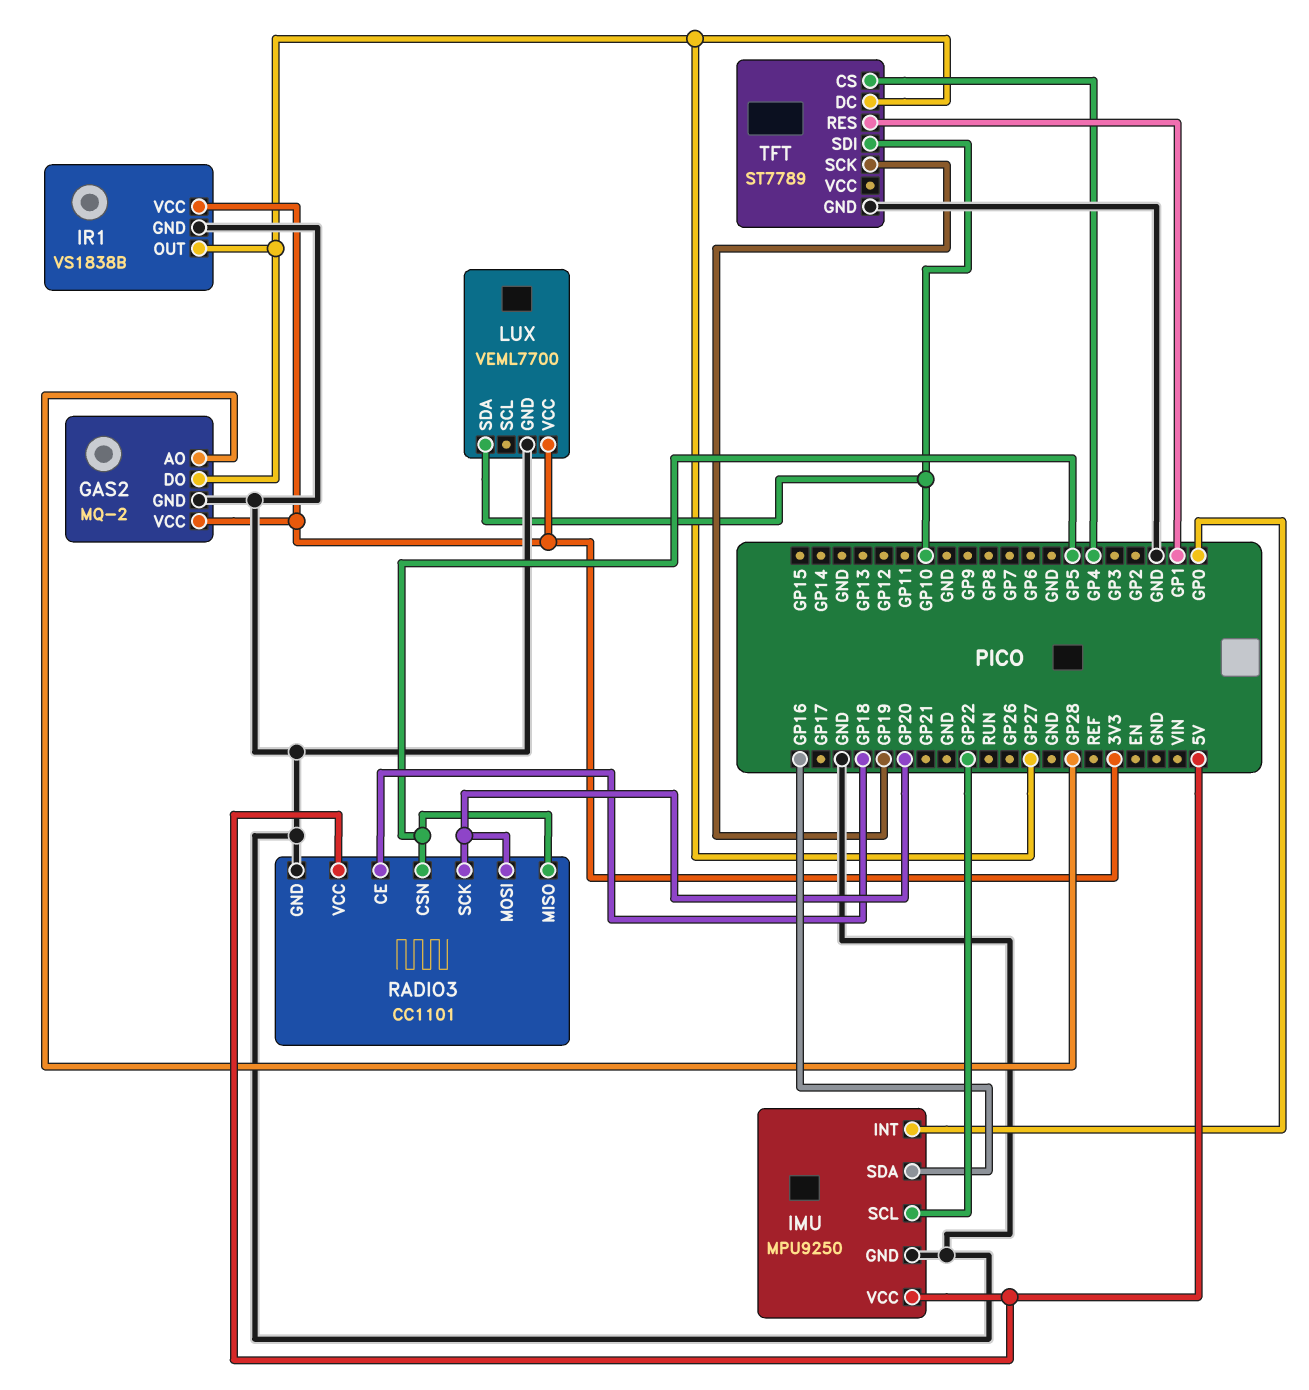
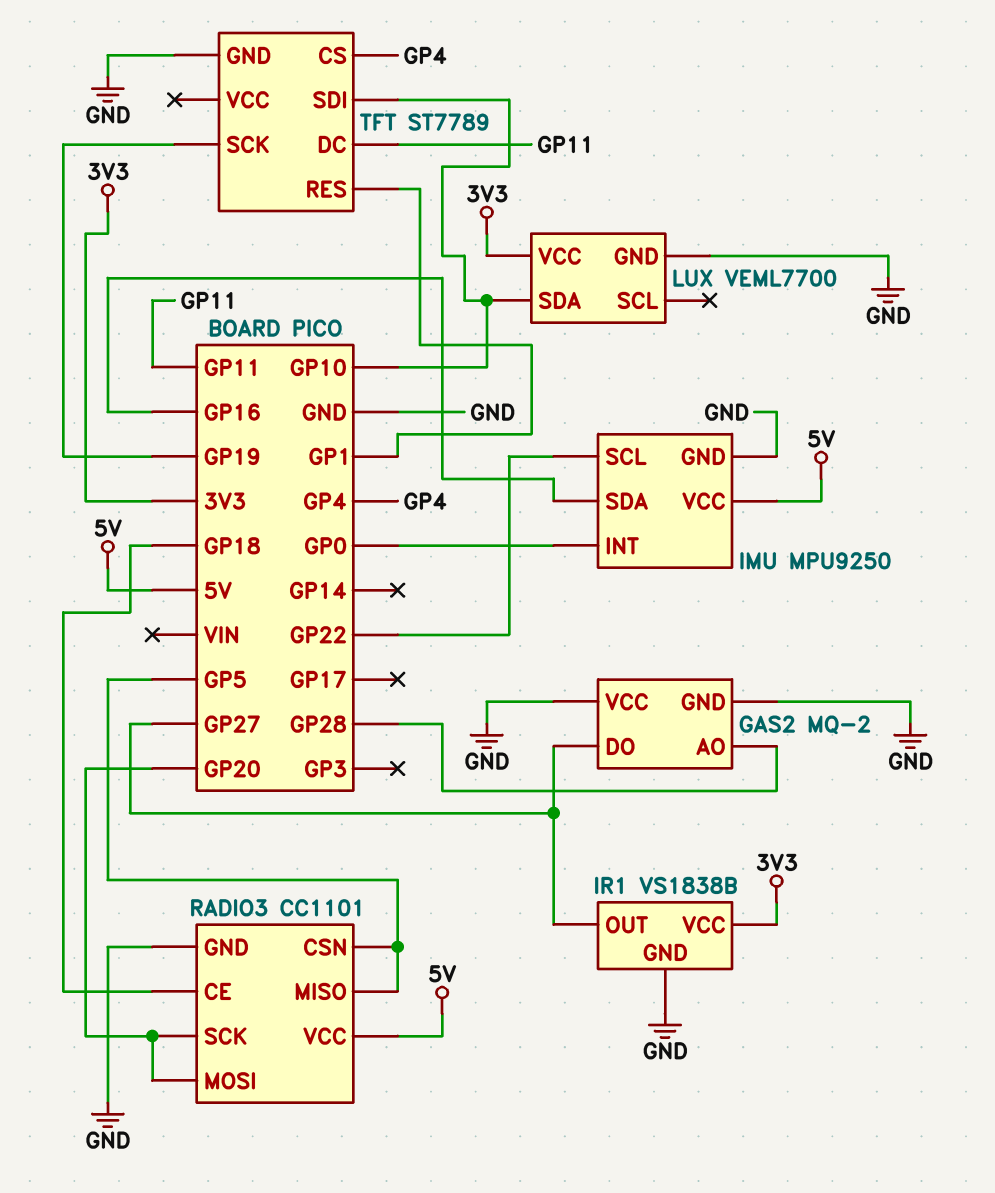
GAS2 pin VCC: 3V3 -> GND
TFT pin DC: GP27 -> GP11

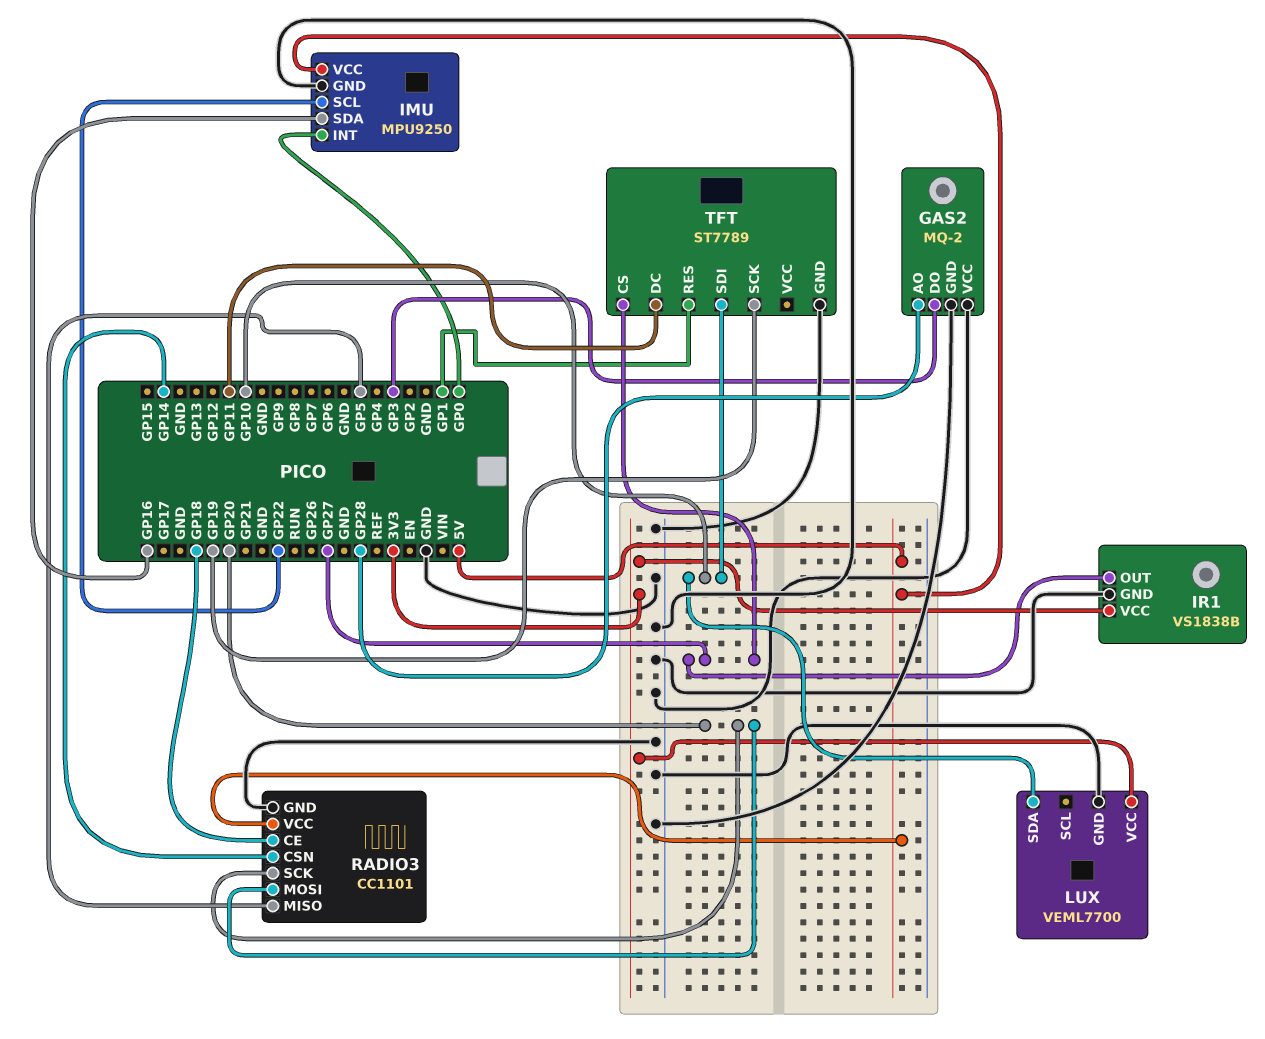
GAS2 pin DO: GP27 -> GP3
RADIO3 pin CSN: GP5 -> GP14
TFT pin CS: GP4 -> GP27

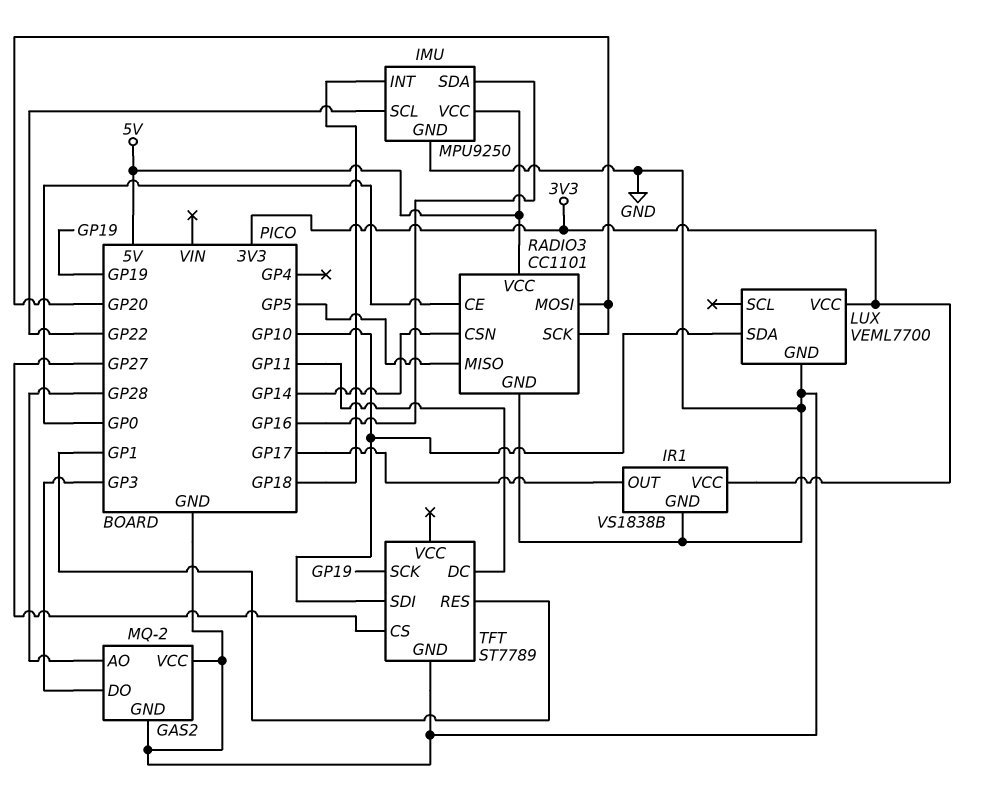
IMU pin INT: GP0 -> GP18
IR1 pin OUT: GP27 -> GP17
RADIO3 pin CE: GP18 -> GP0

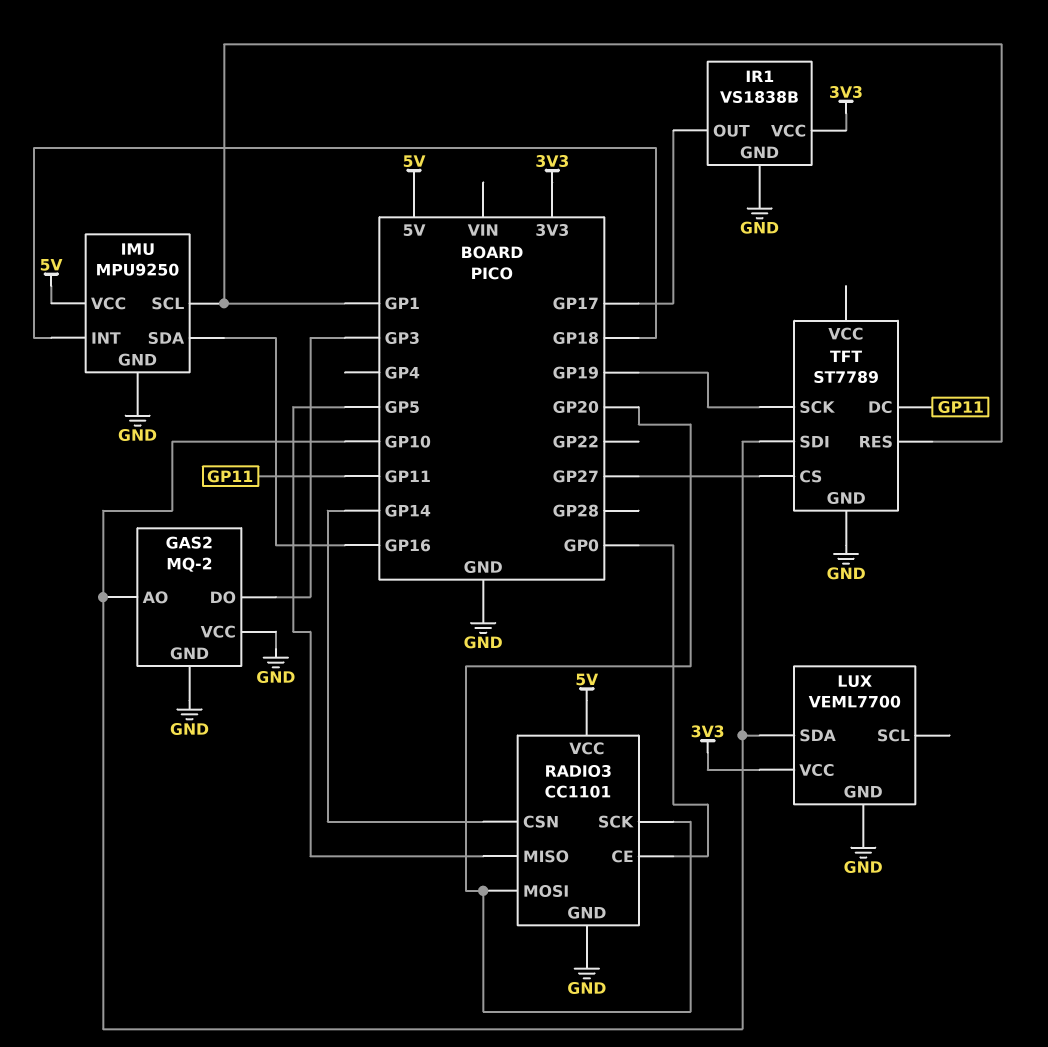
GAS2 pin AO: GP28 -> GP10
IMU pin SCL: GP22 -> GP1

